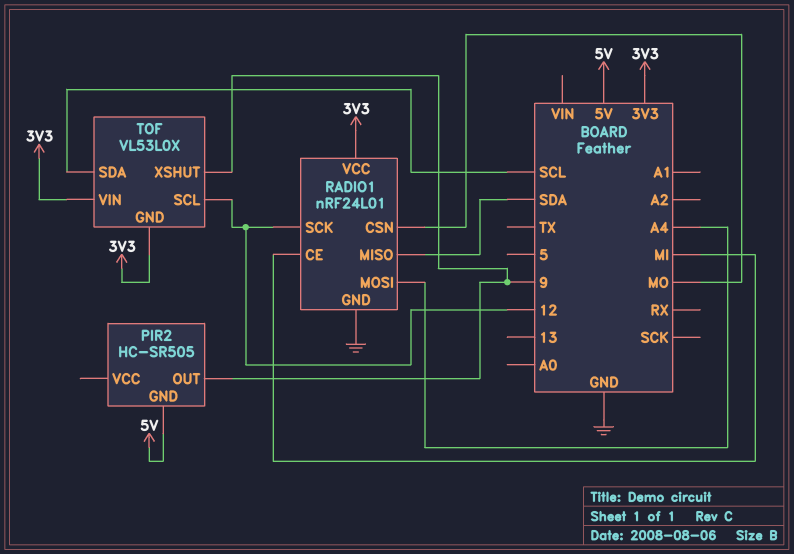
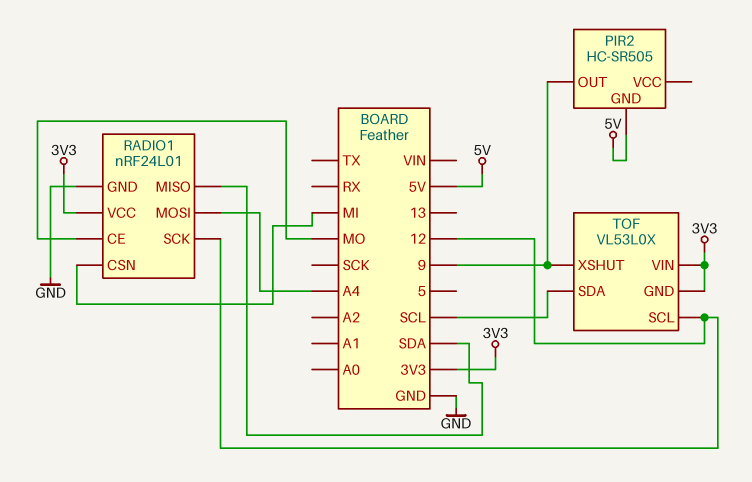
RADIO1 pin CE: MI -> MO
RADIO1 pin CSN: MO -> MI

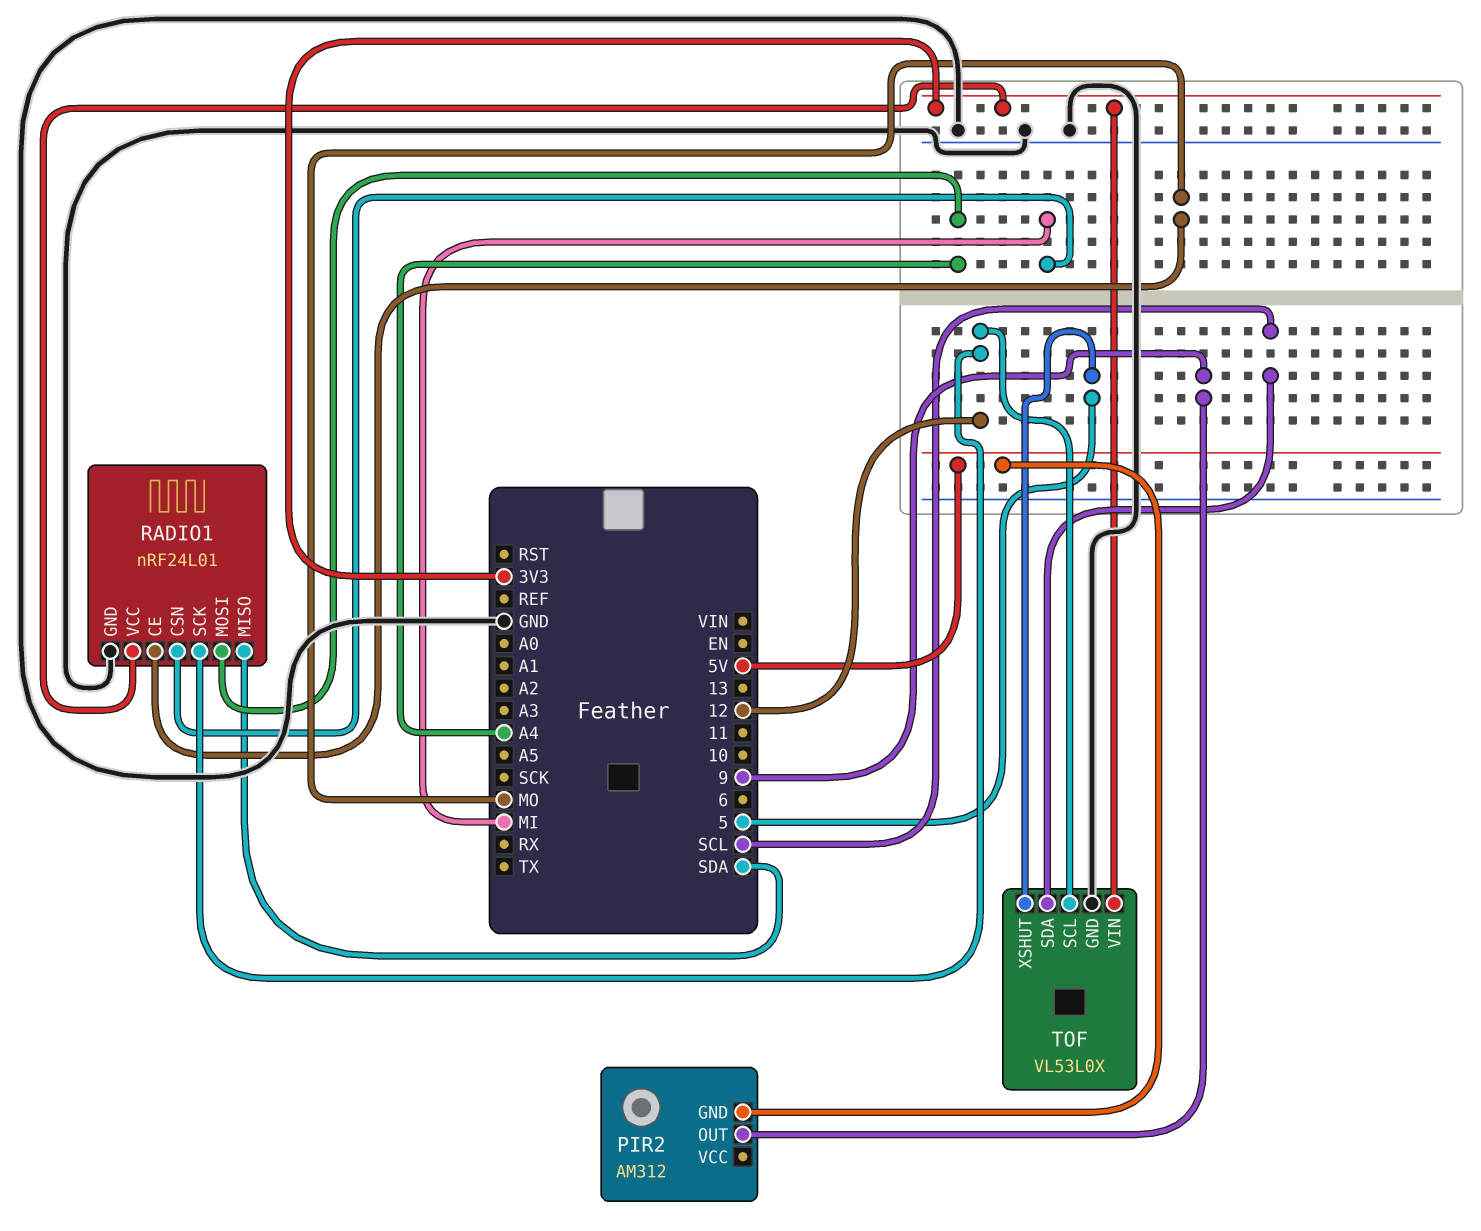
PIR2: HC-SR505 -> AM312
TOF pin GND: 3V3 -> GND
TOF pin XSHUT: 9 -> 5

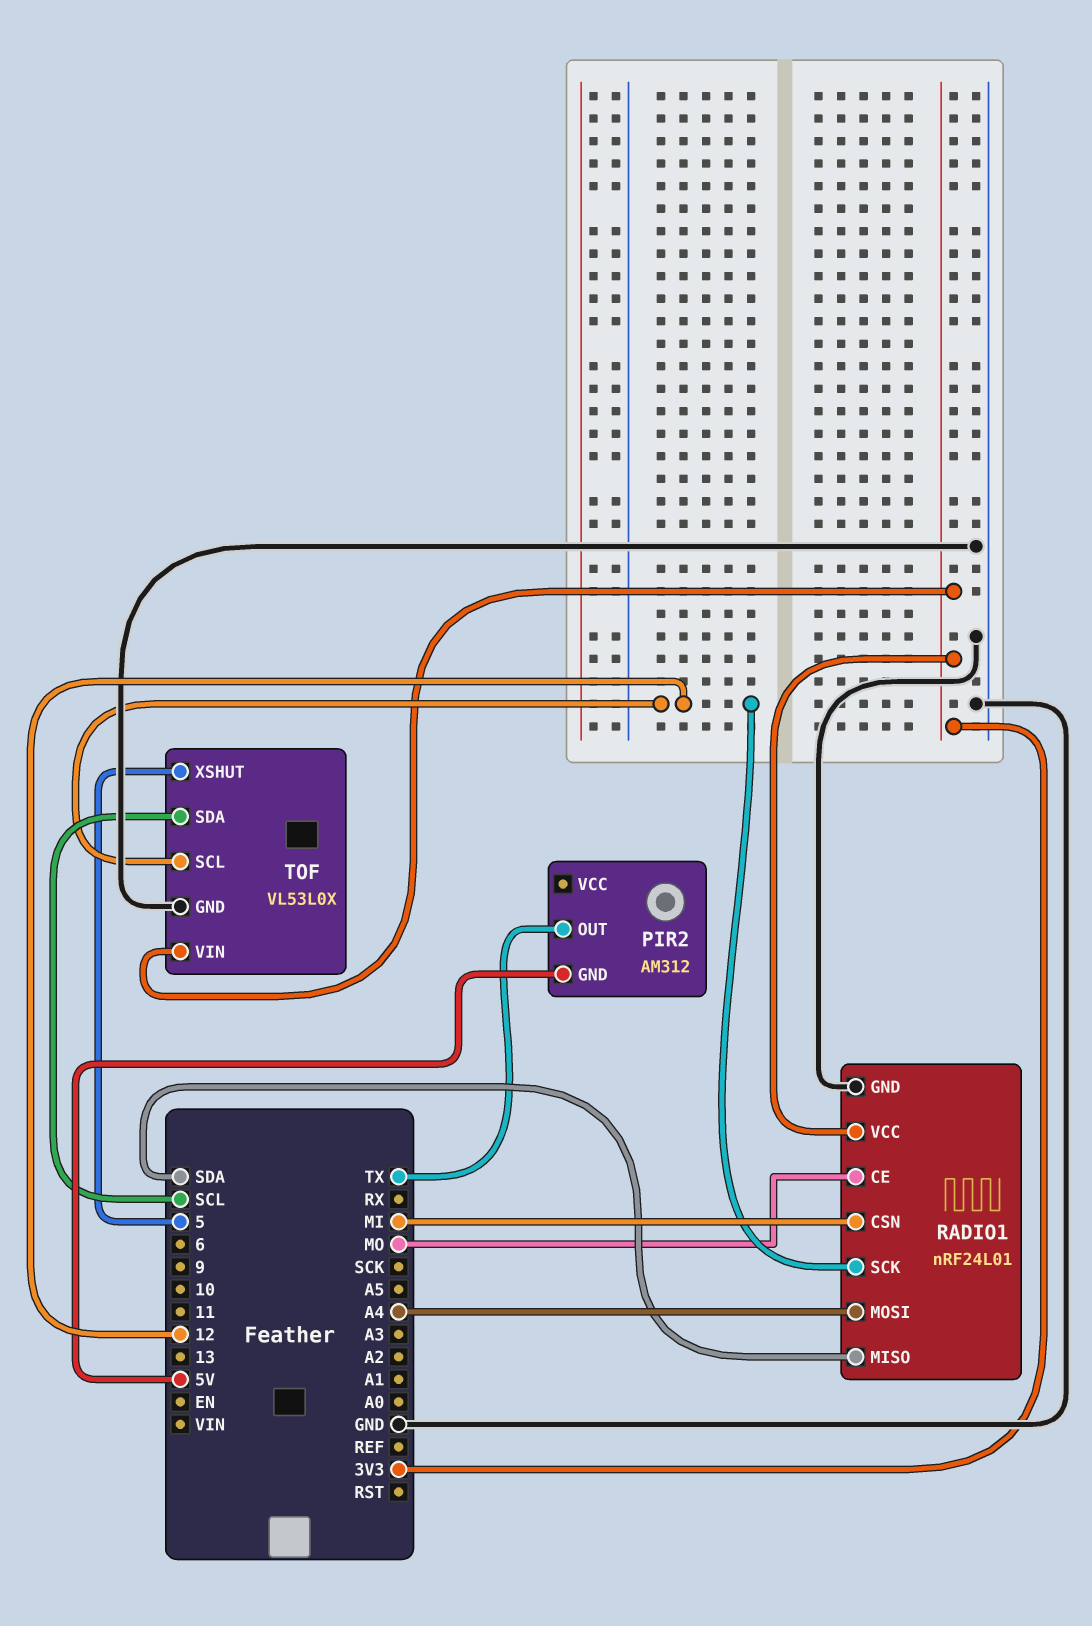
PIR2 pin OUT: 9 -> TX

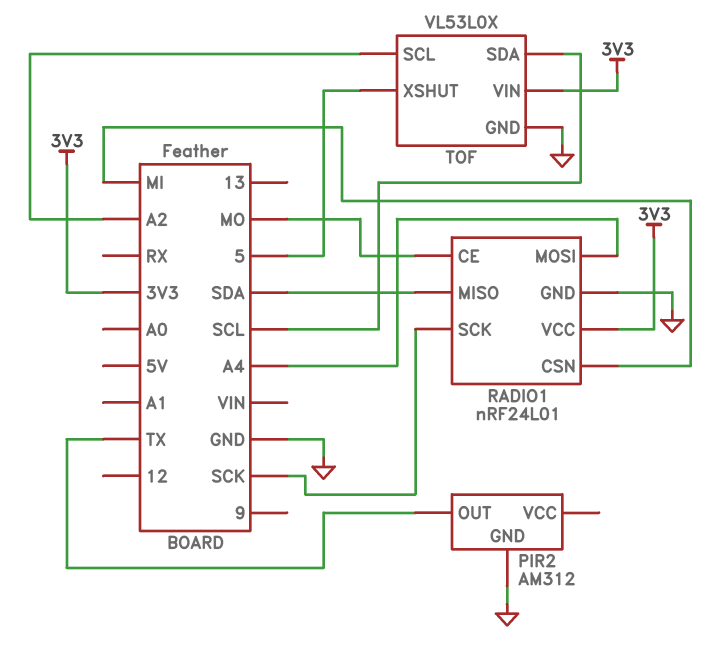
PIR2 pin GND: 5V -> GND
RADIO1 pin SCK: 12 -> SCK
TOF pin SCL: 12 -> A2

